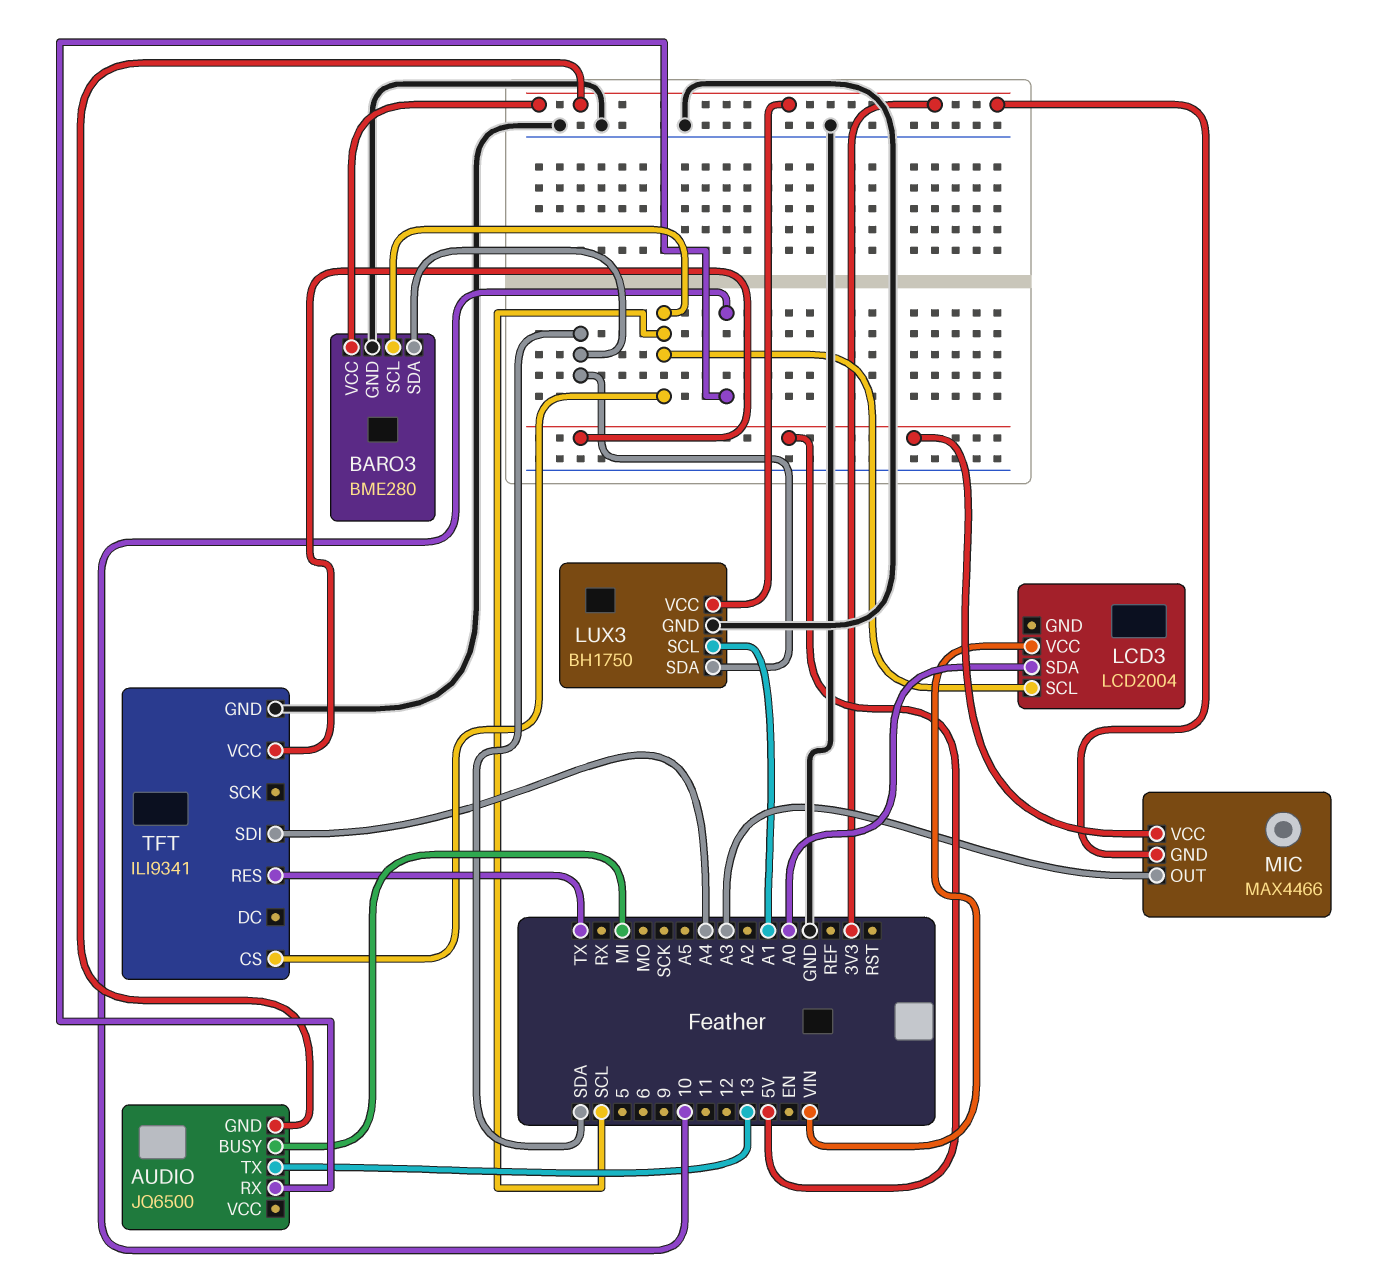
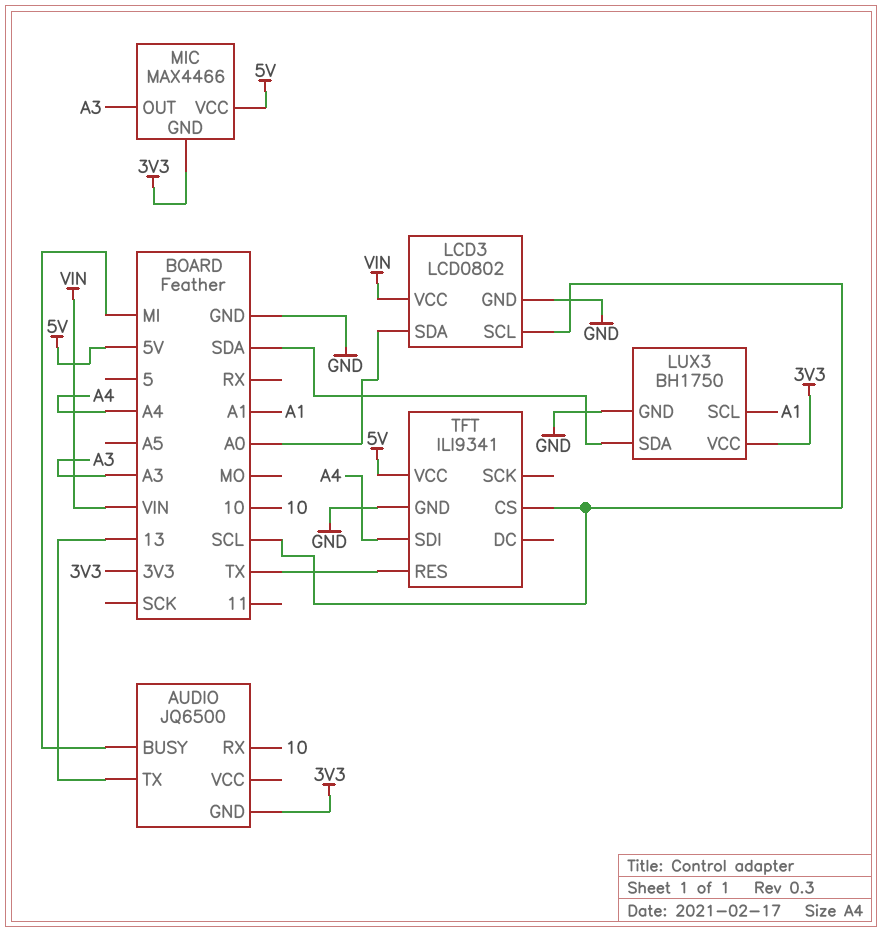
BARO3: BME280 -> none
BARO3 pin GND: GND -> none
BARO3 pin SCL: SCL -> none
BARO3 pin SDA: SDA -> none
BARO3 pin VCC: 3V3 -> none
LCD3: LCD2004 -> LCD0802
LCD3 pin GND: none -> GND

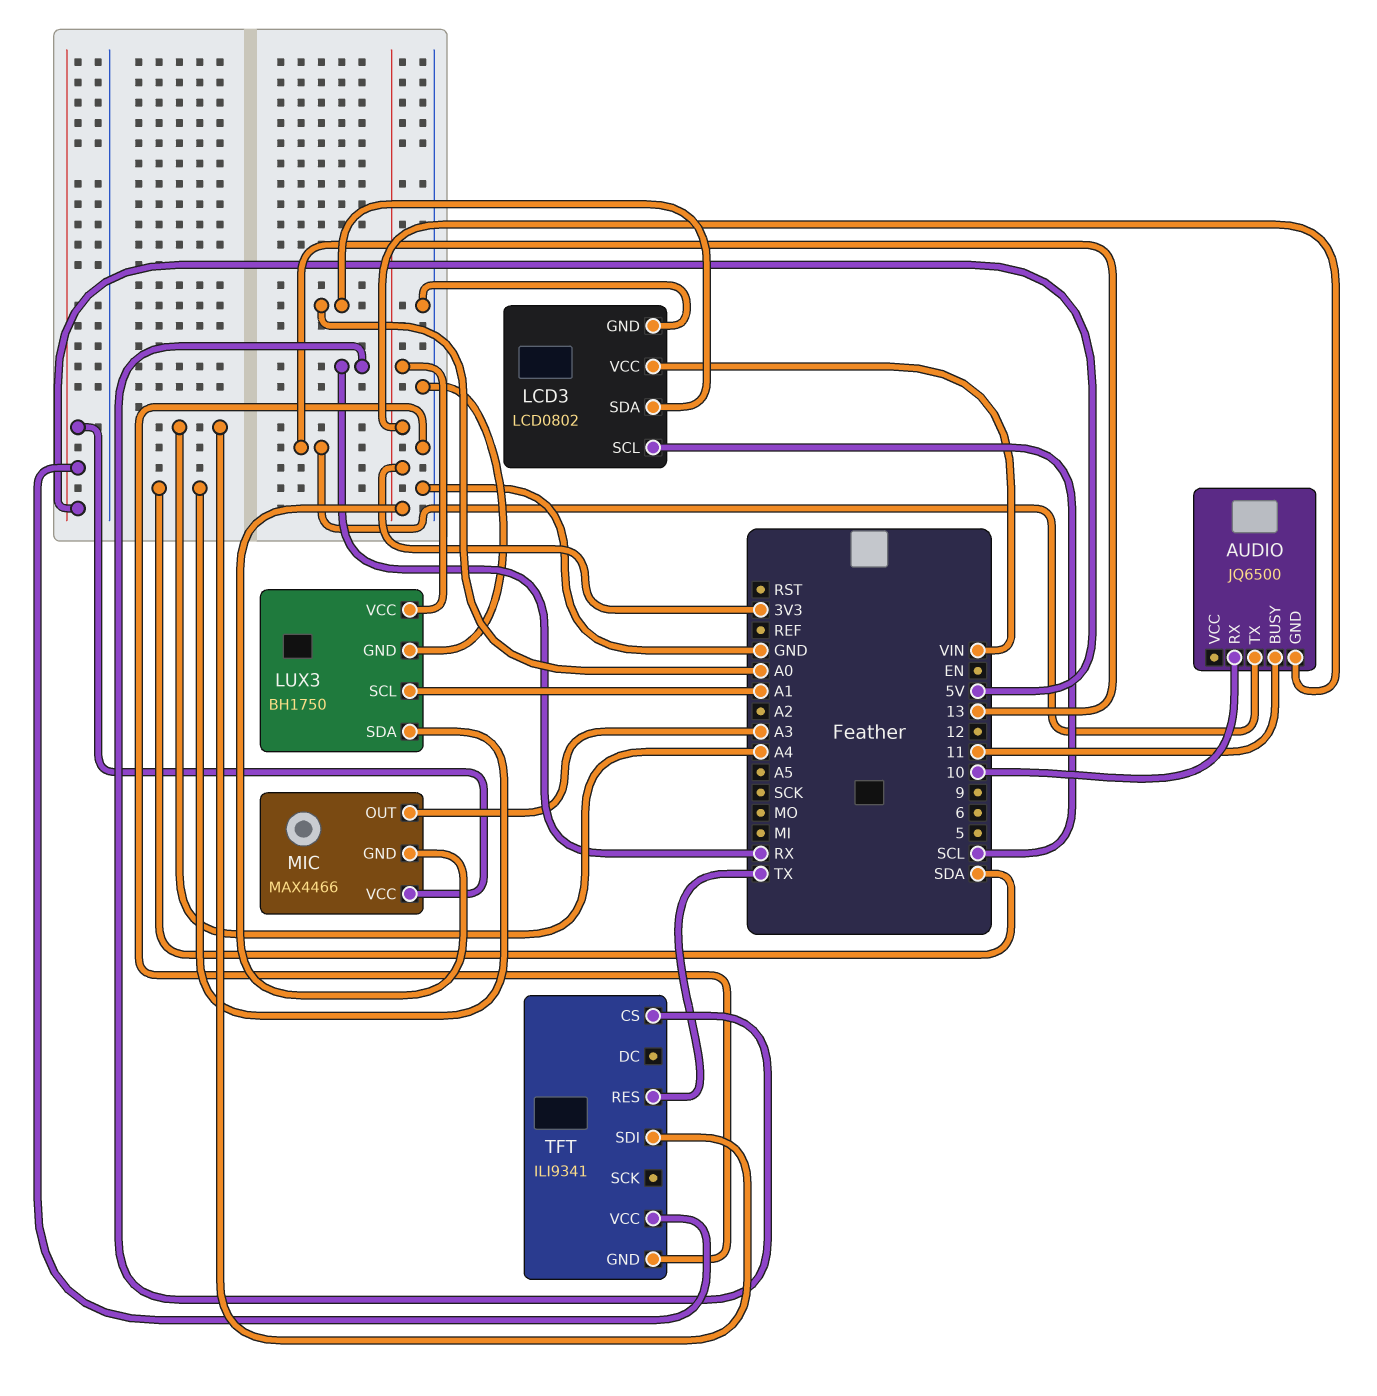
AUDIO pin BUSY: MI -> 11
TFT pin CS: SCL -> RX

